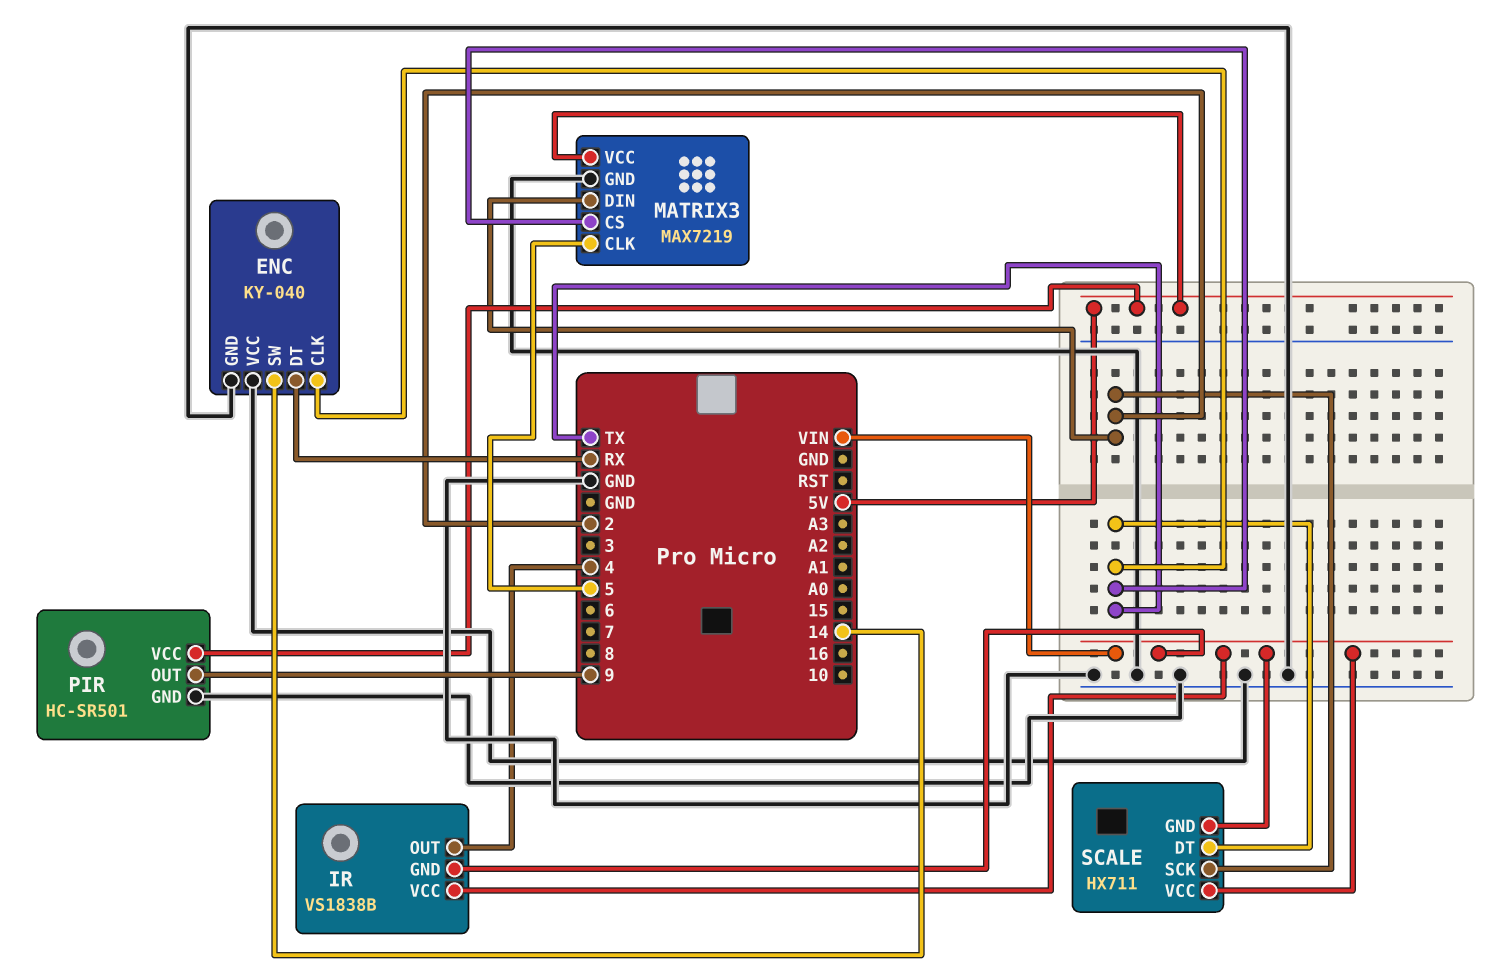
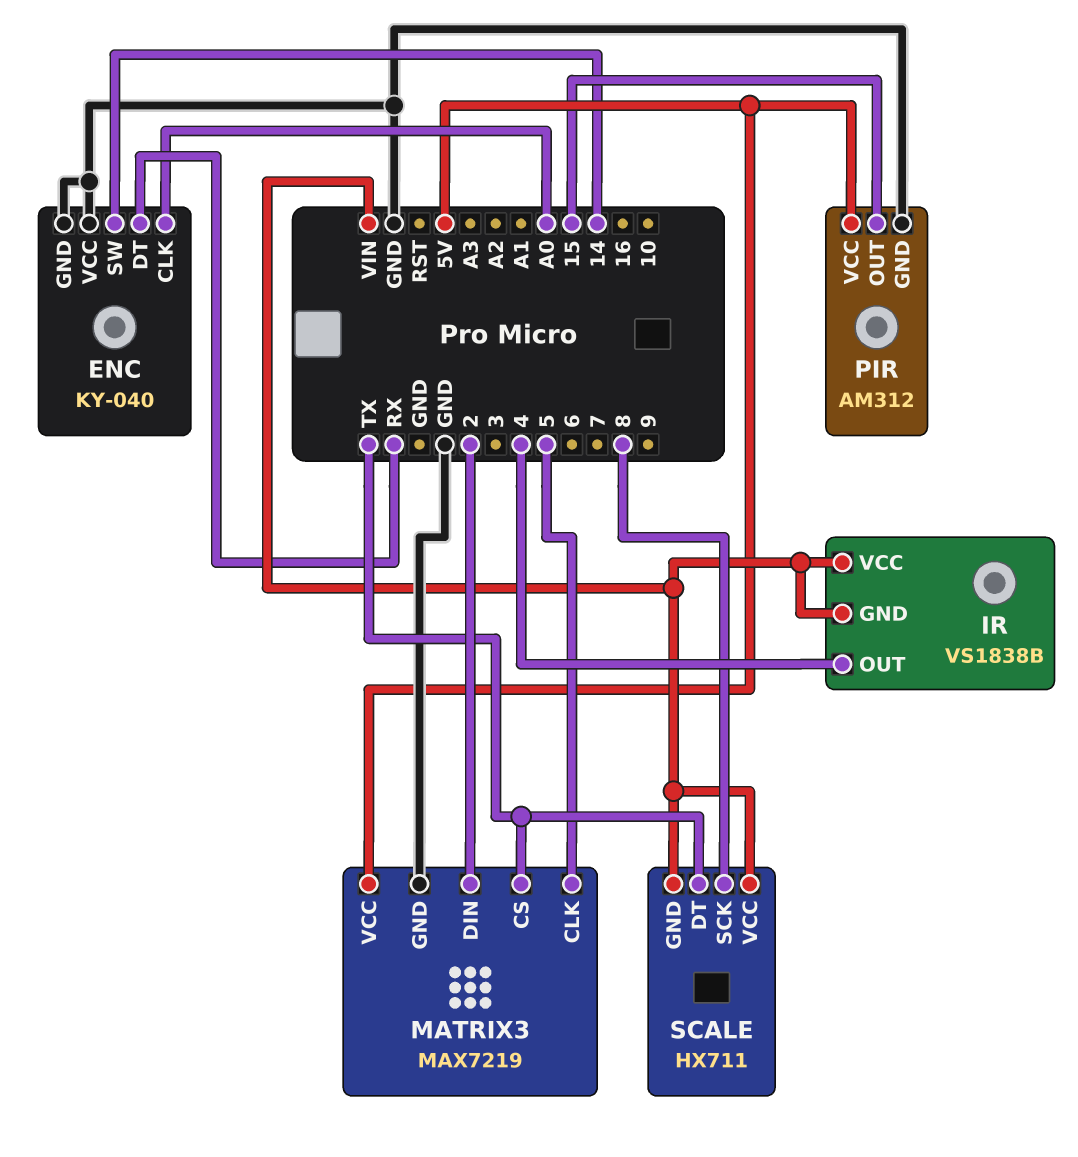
ENC pin CLK: TX -> A0
PIR: HC-SR501 -> AM312
PIR pin OUT: 9 -> 15
SCALE pin SCK: 2 -> 8

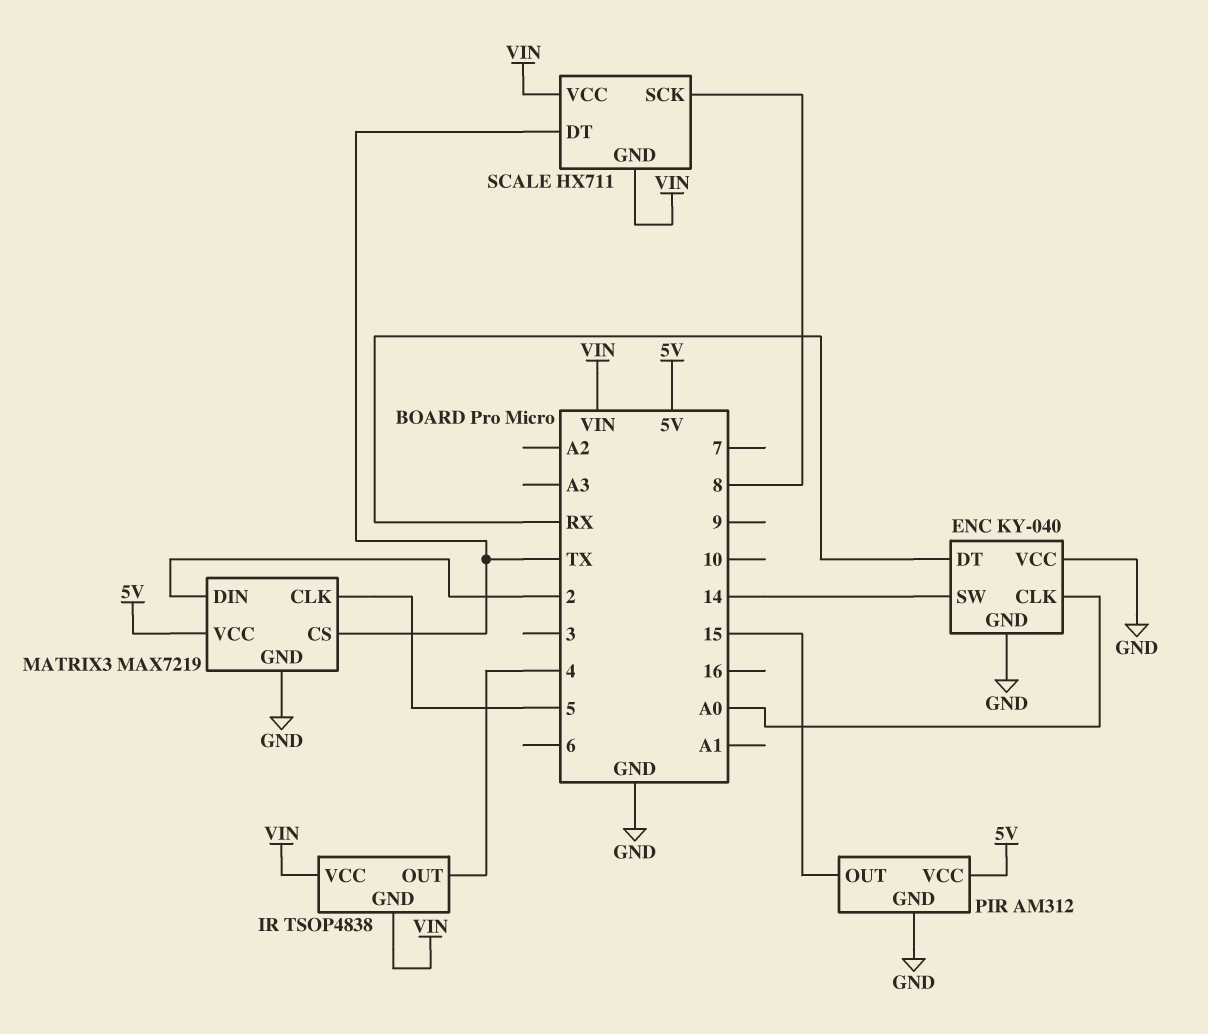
IR: VS1838B -> TSOP4838

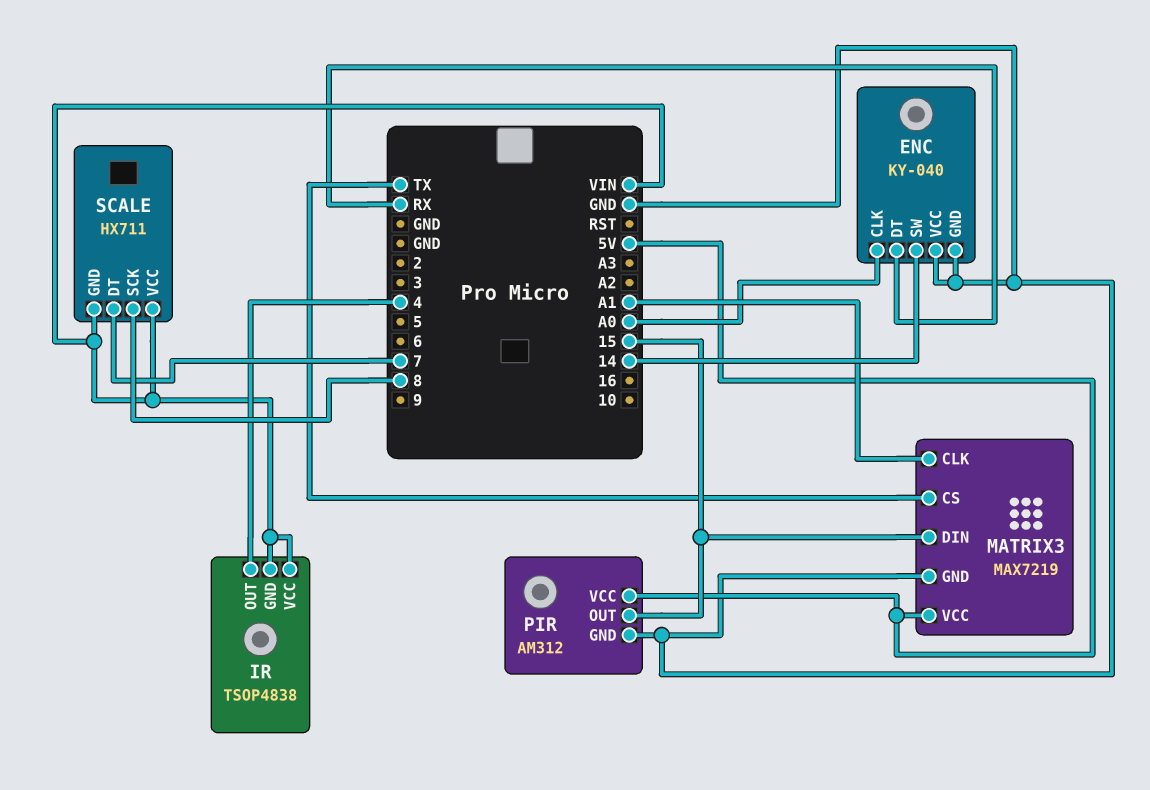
MATRIX3 pin CLK: 5 -> A1
MATRIX3 pin DIN: 2 -> 15
SCALE pin DT: TX -> 7

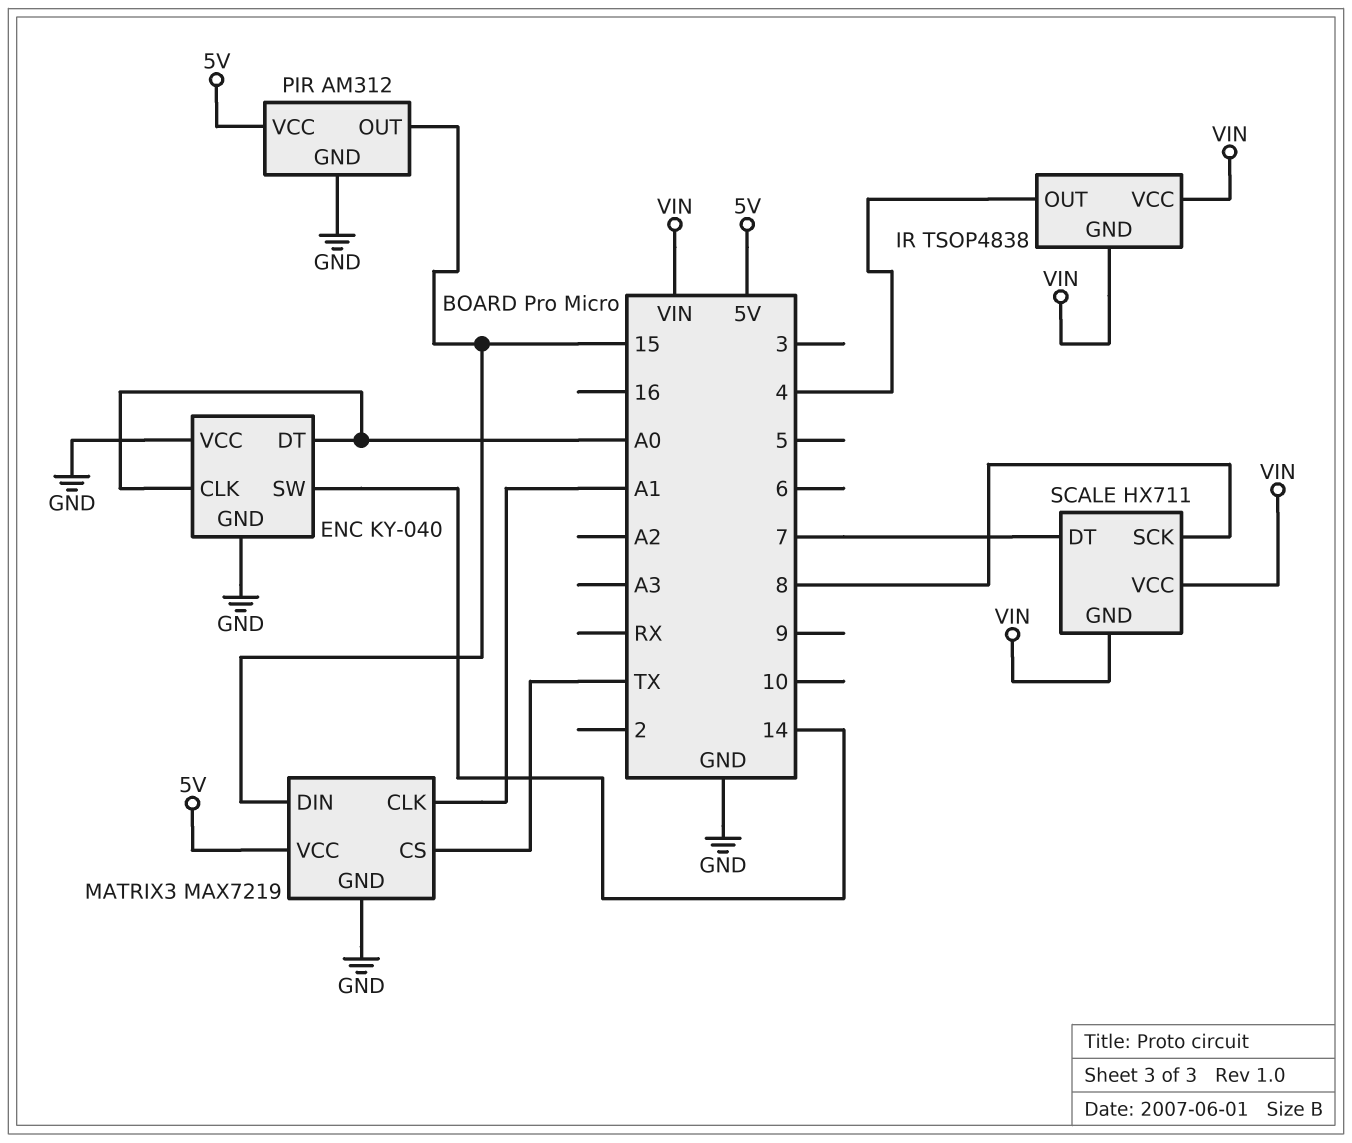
ENC pin DT: RX -> A0

